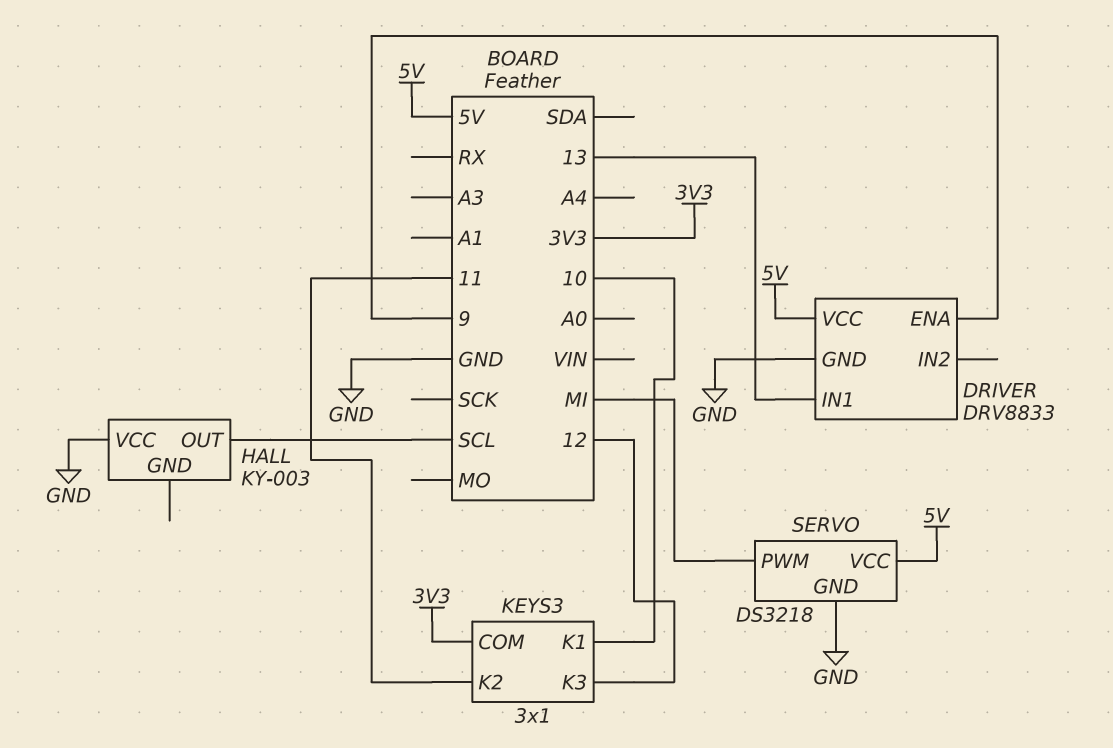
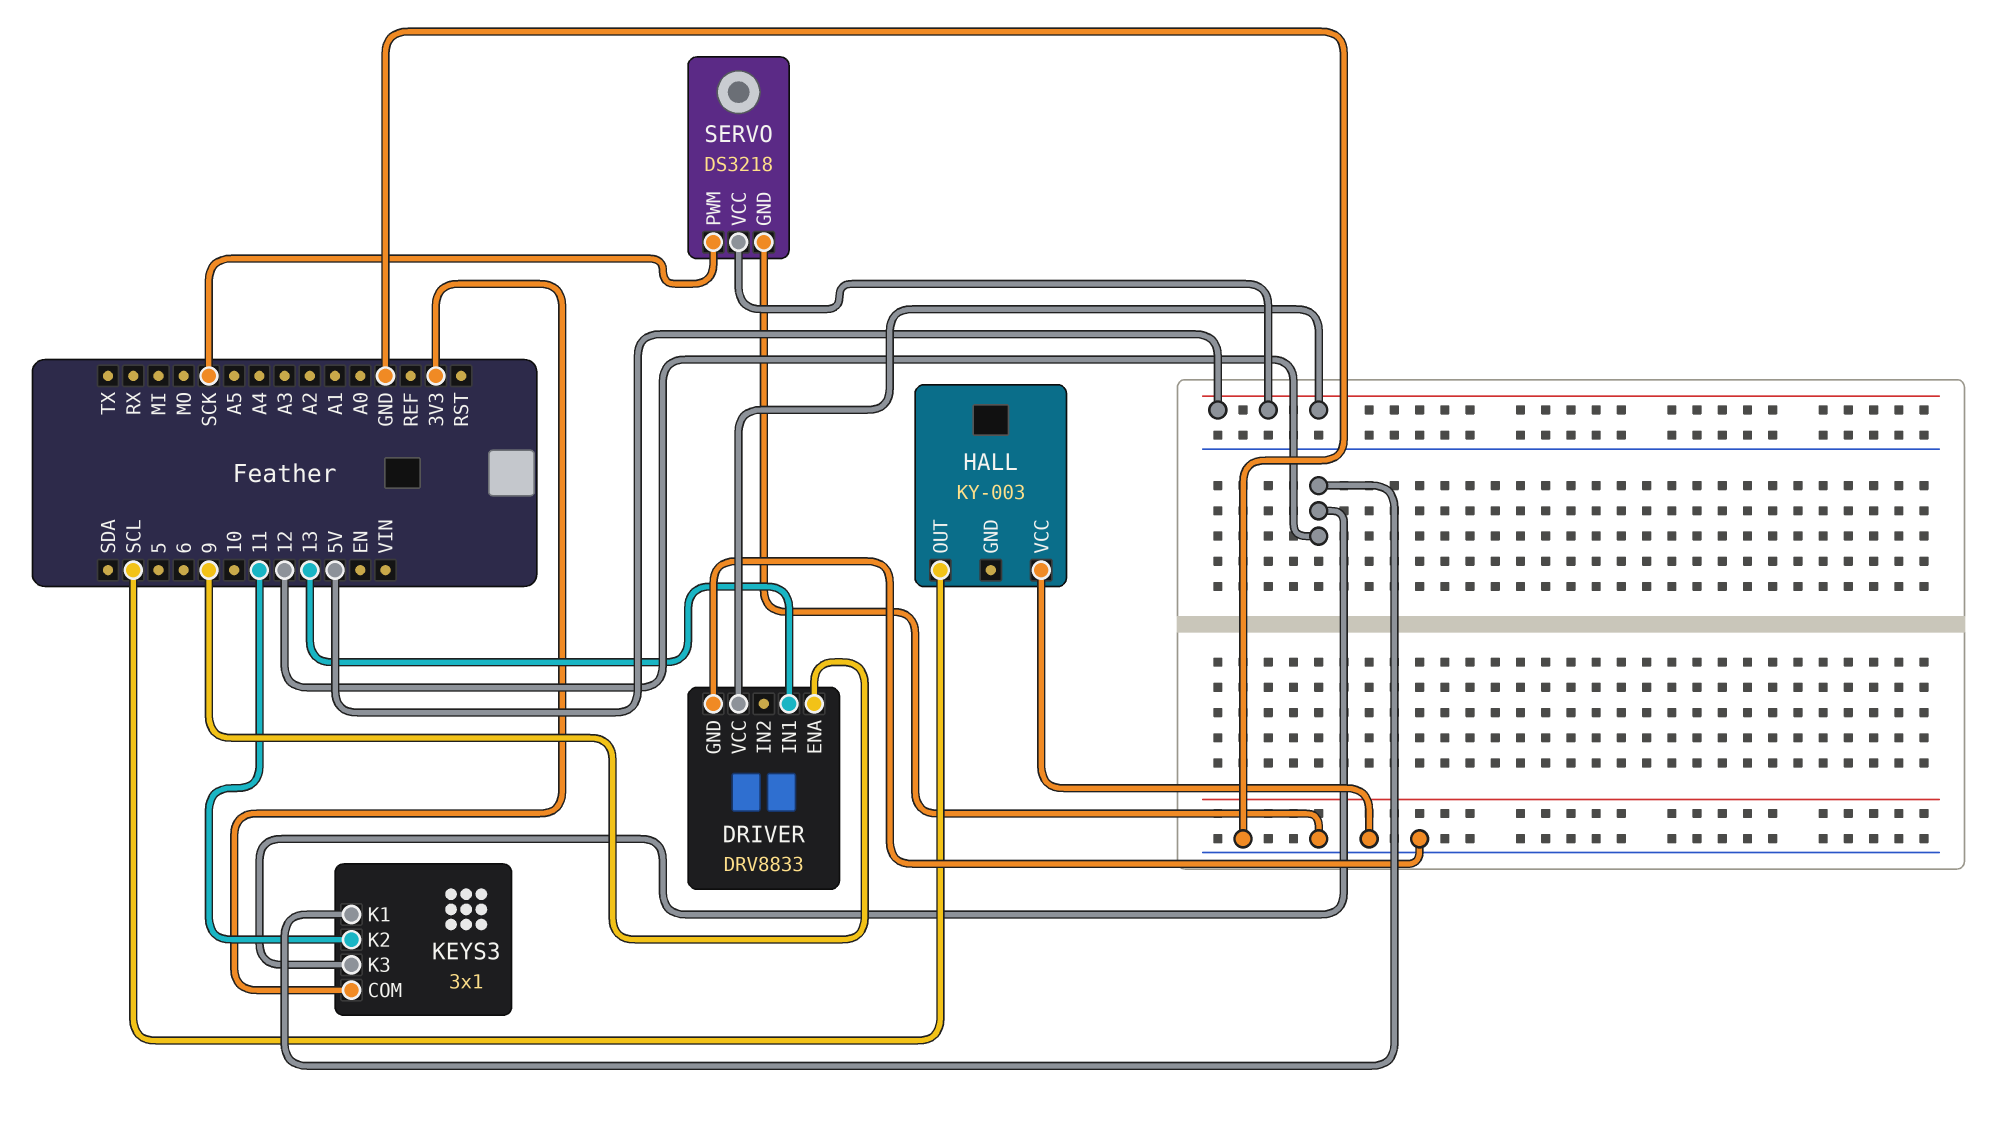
KEYS3 pin K1: 10 -> 12
SERVO pin PWM: MI -> SCK

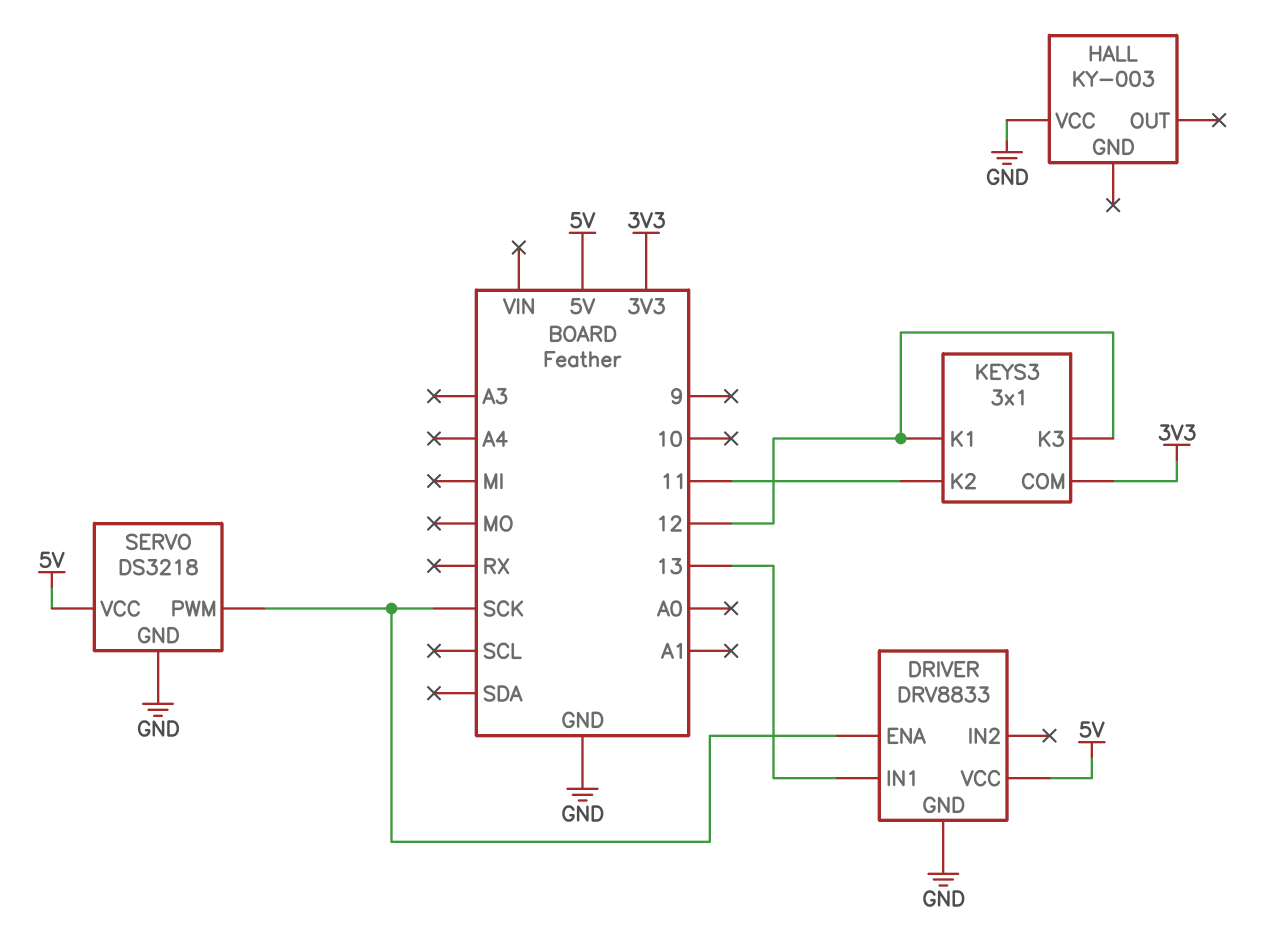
DRIVER pin ENA: 9 -> SCK
HALL pin OUT: SCL -> none

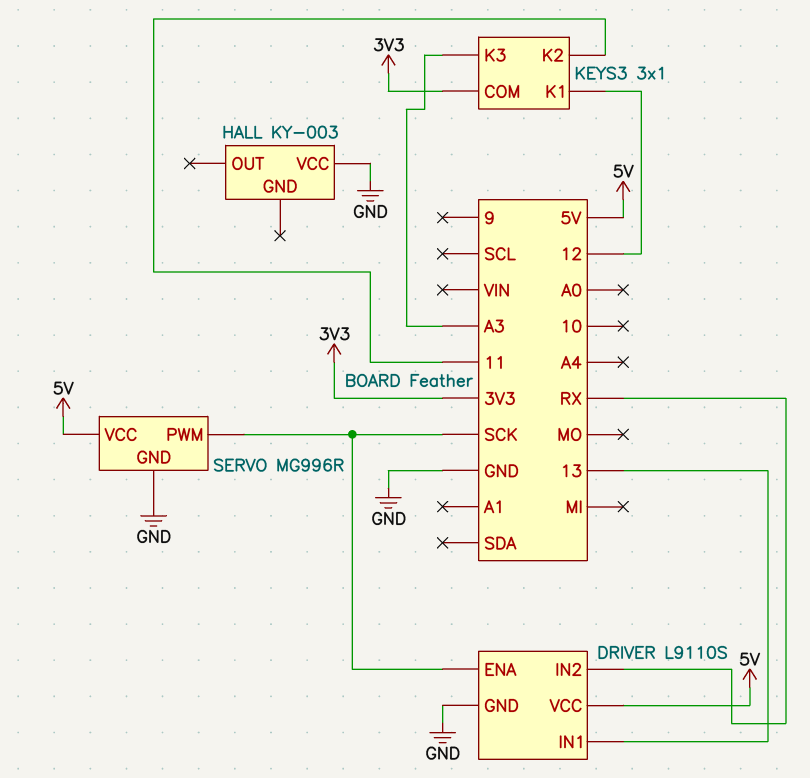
DRIVER: DRV8833 -> L9110S
DRIVER pin IN2: none -> RX
KEYS3 pin K3: 12 -> A3
SERVO: DS3218 -> MG996R

